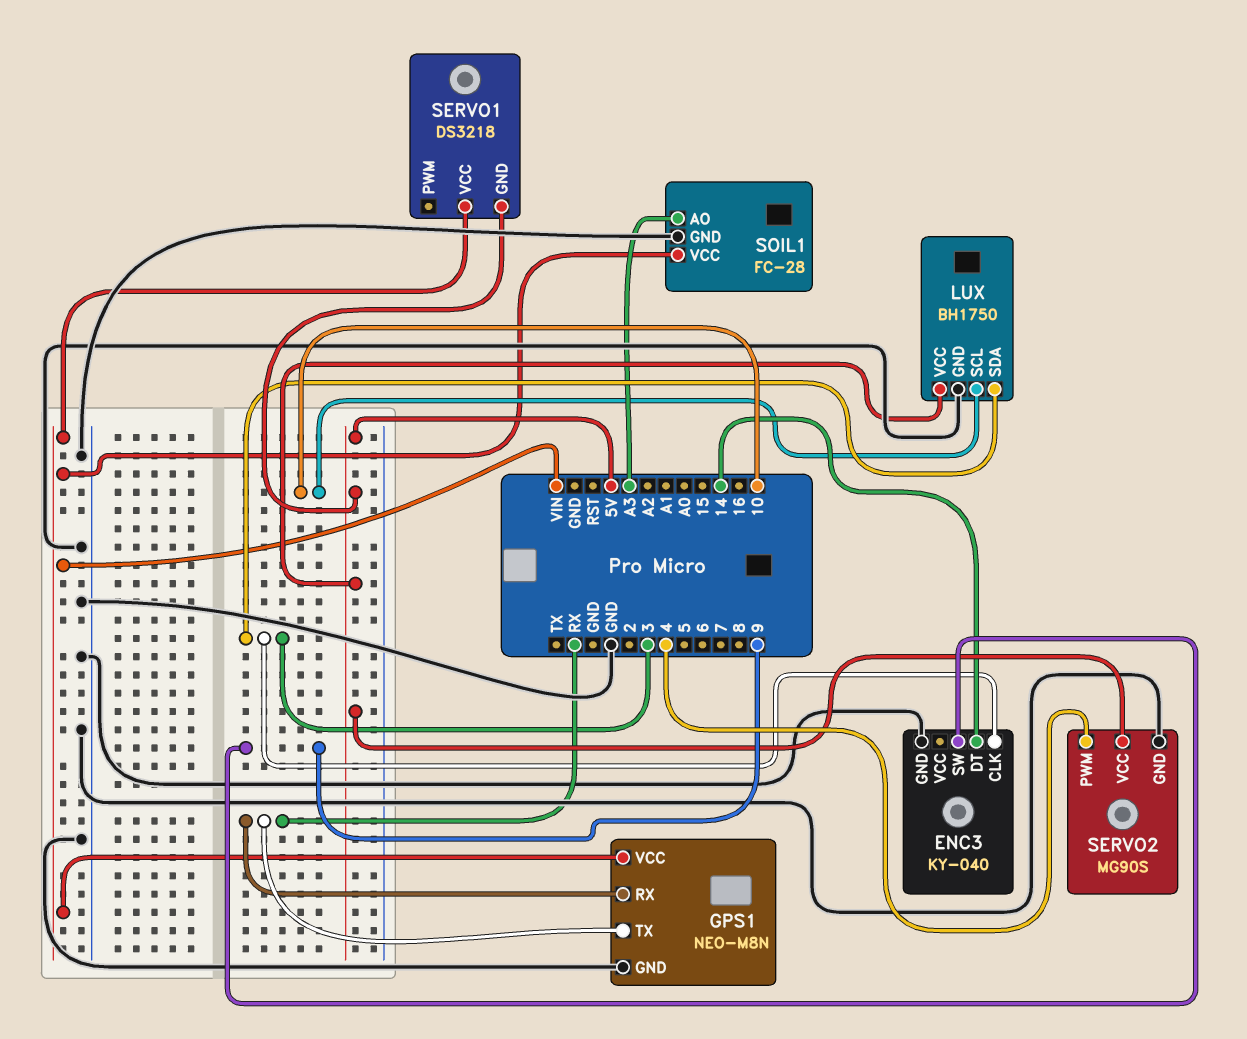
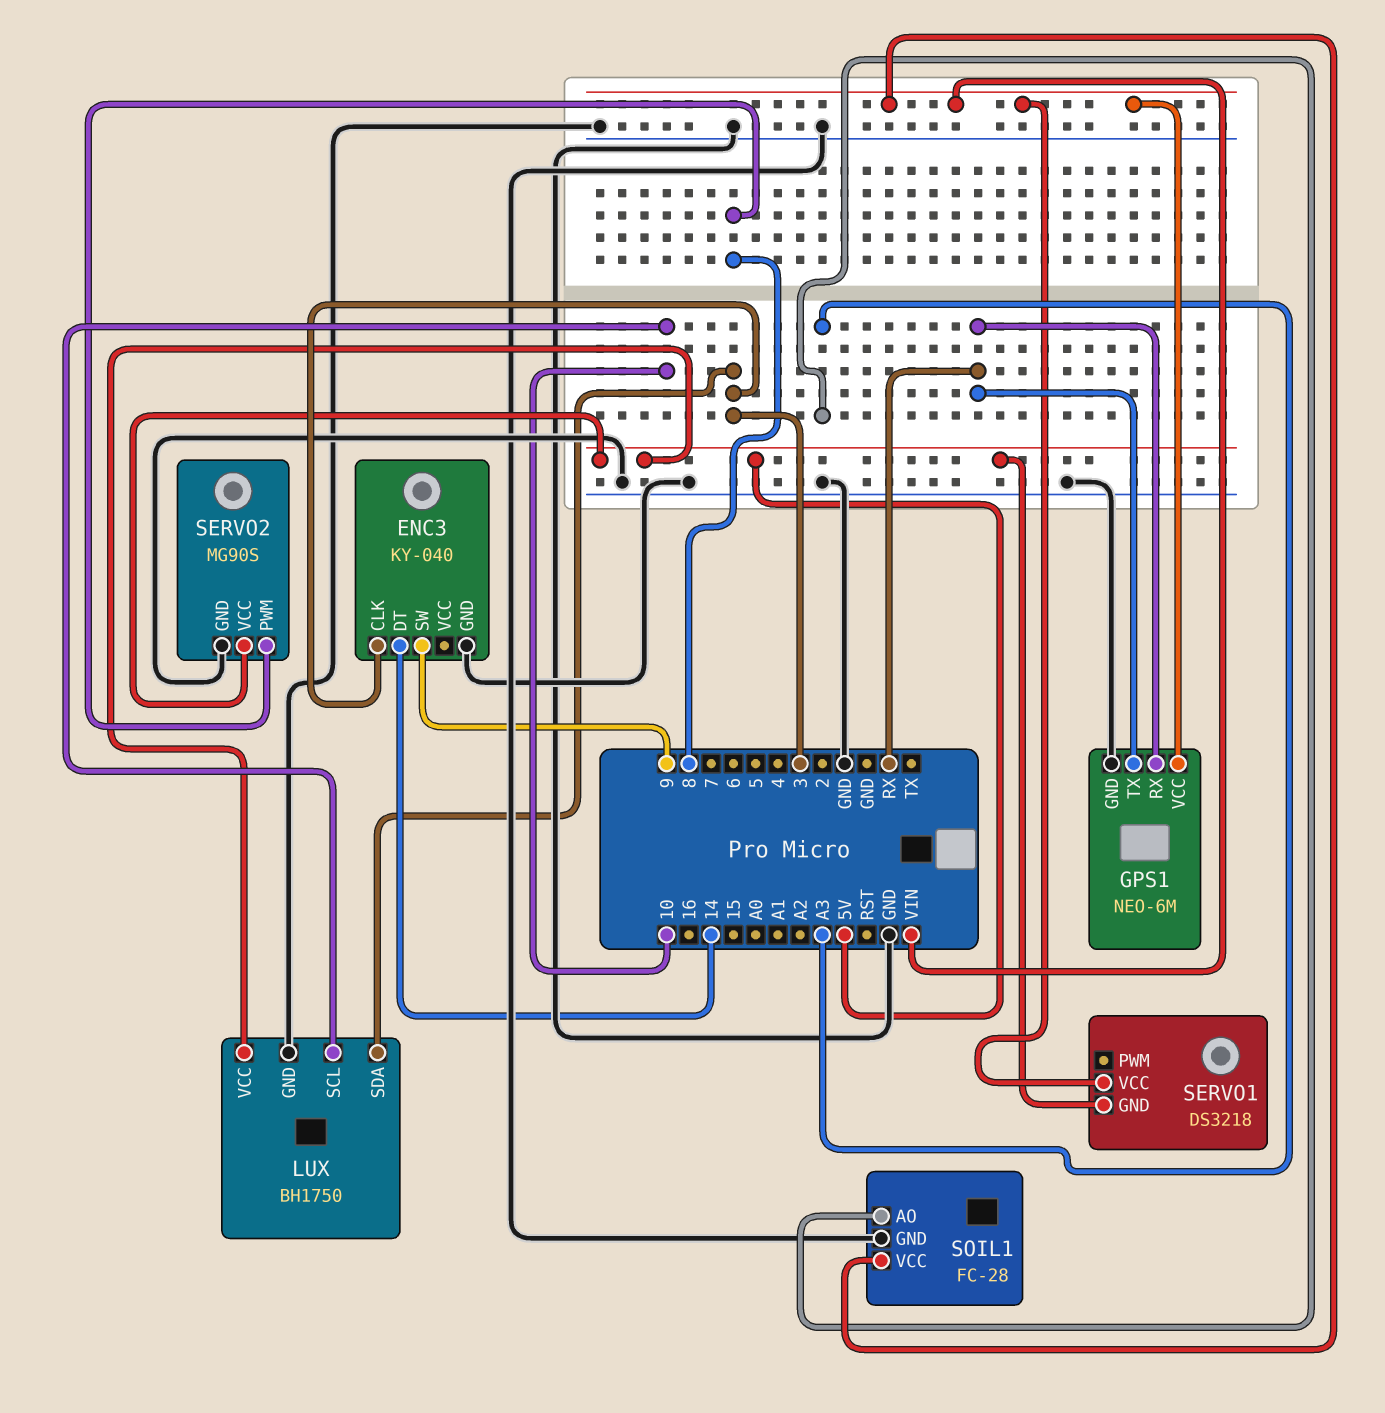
GPS1: NEO-M8N -> NEO-6M
SERVO2 pin PWM: 4 -> 8

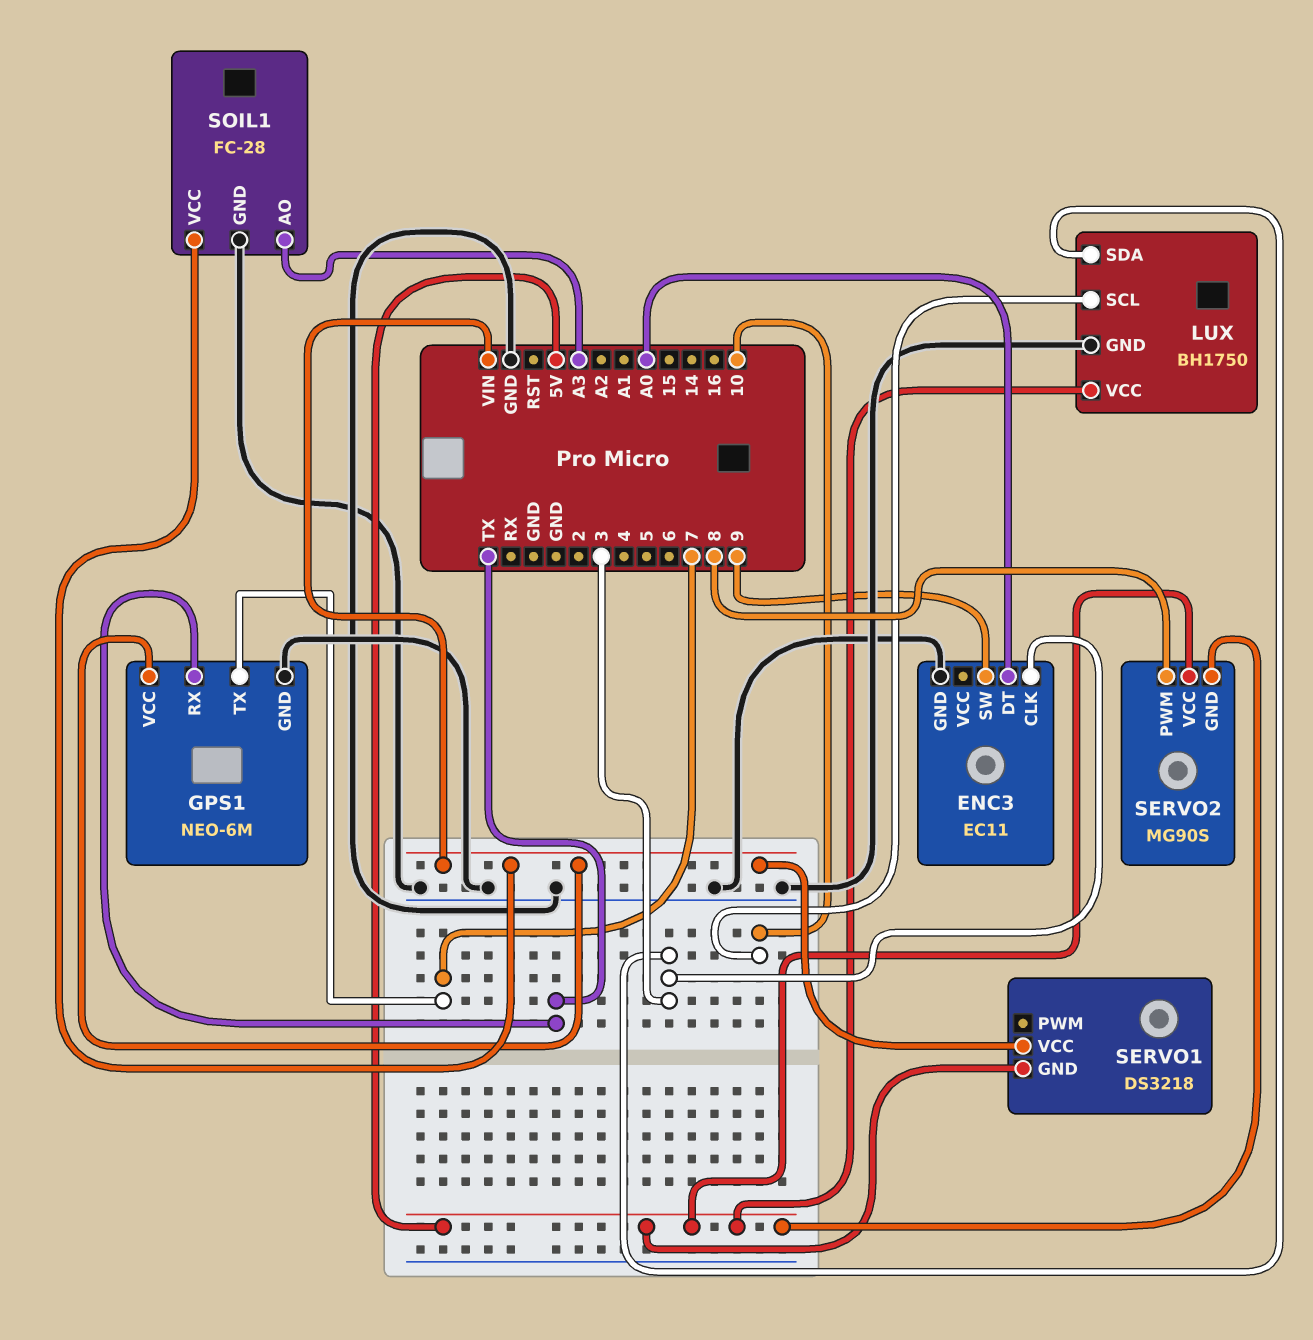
ENC3: KY-040 -> EC11
ENC3 pin DT: 14 -> A0
GPS1 pin RX: RX -> TX
GPS1 pin TX: RX -> 7
SERVO2 pin GND: GND -> 5V

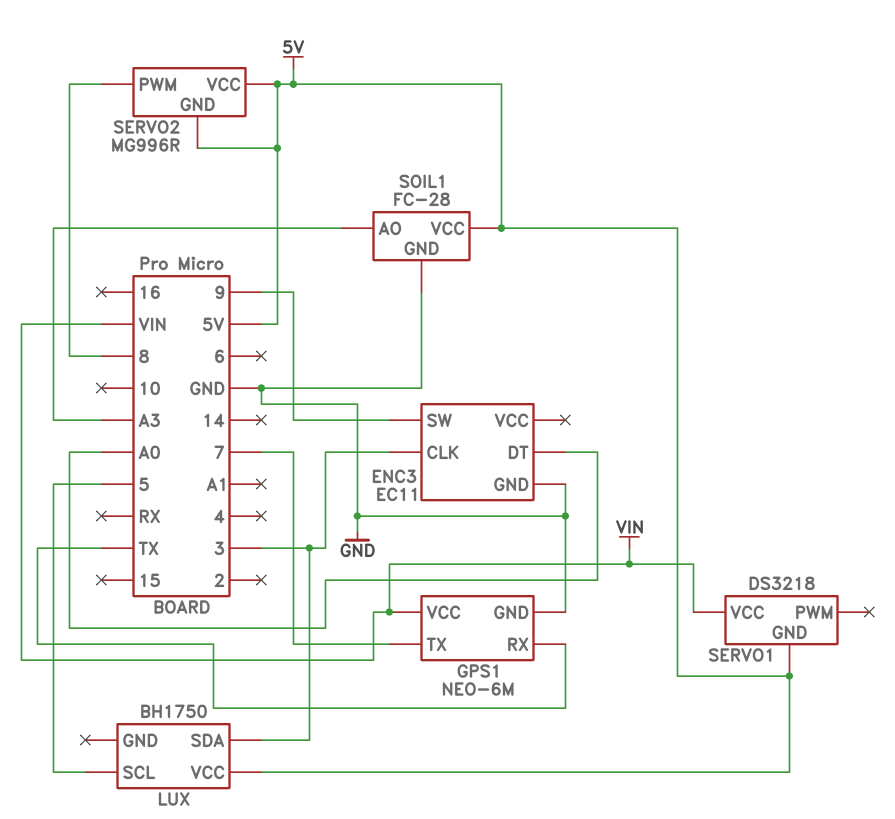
LUX pin GND: GND -> none
LUX pin SCL: 10 -> 5
SERVO2: MG90S -> MG996R
SOIL1 pin VCC: VIN -> 5V

